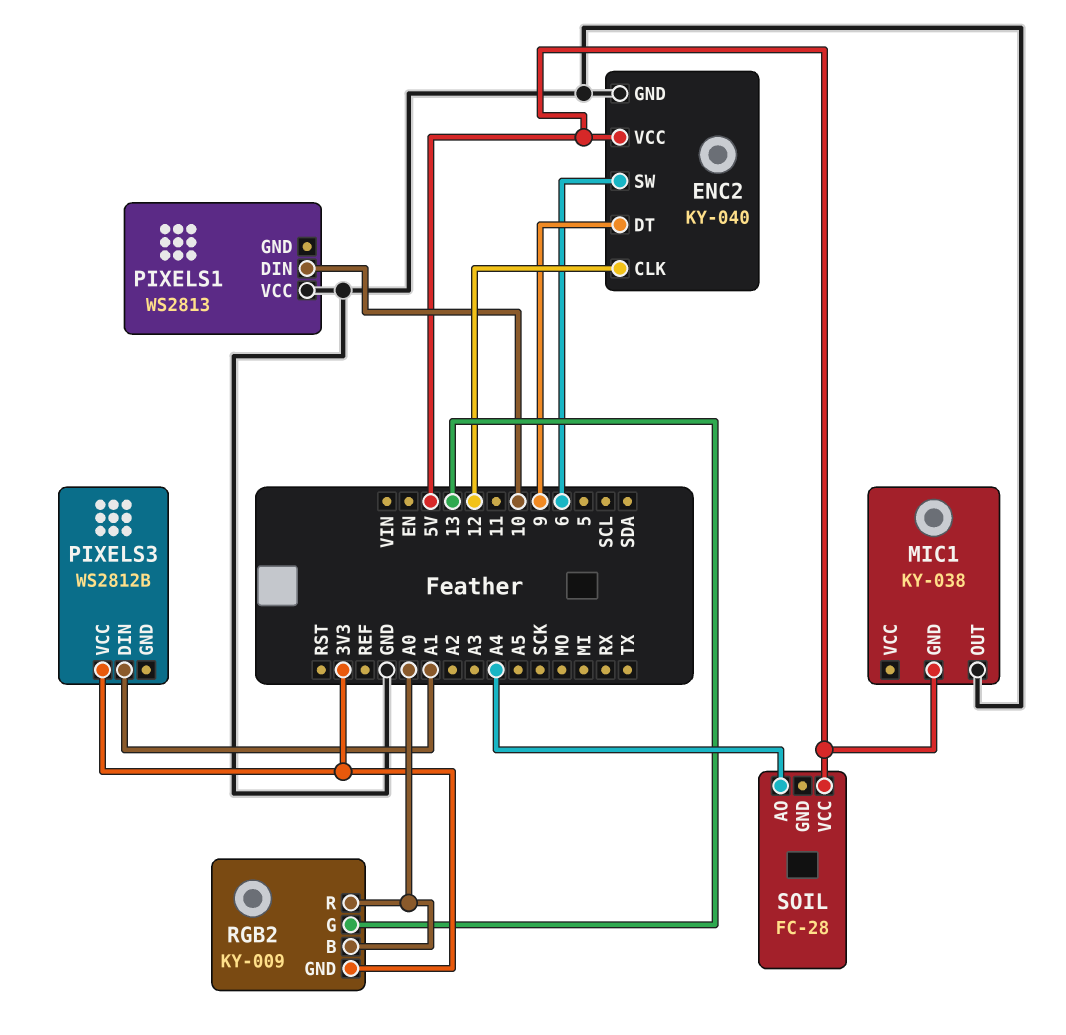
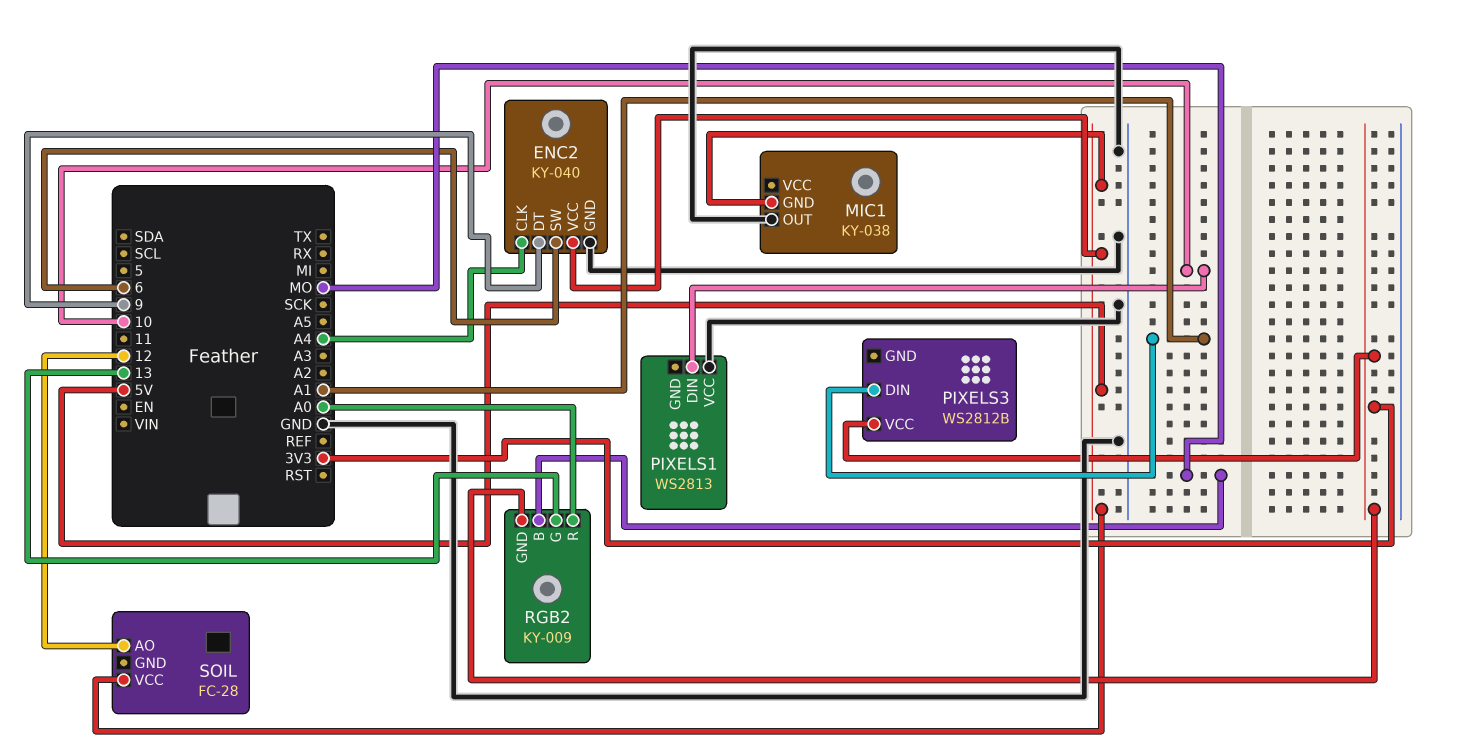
ENC2 pin CLK: 12 -> A4
RGB2 pin B: A0 -> MO
SOIL pin AO: A4 -> 12

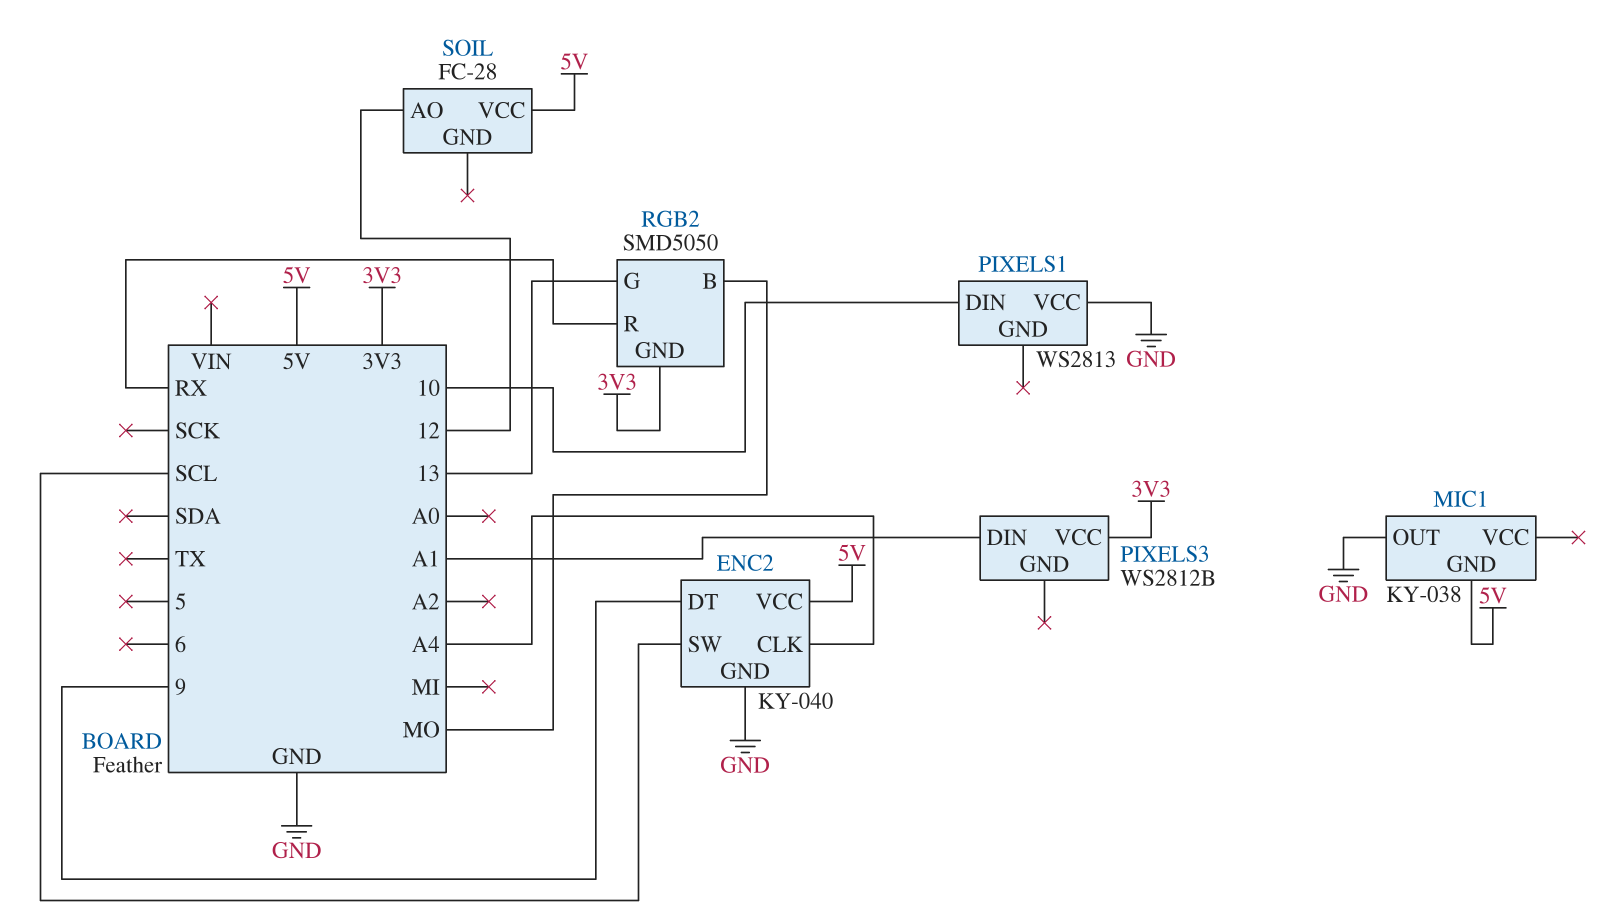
ENC2 pin SW: 6 -> SCL
RGB2: KY-009 -> SMD5050
RGB2 pin R: A0 -> RX

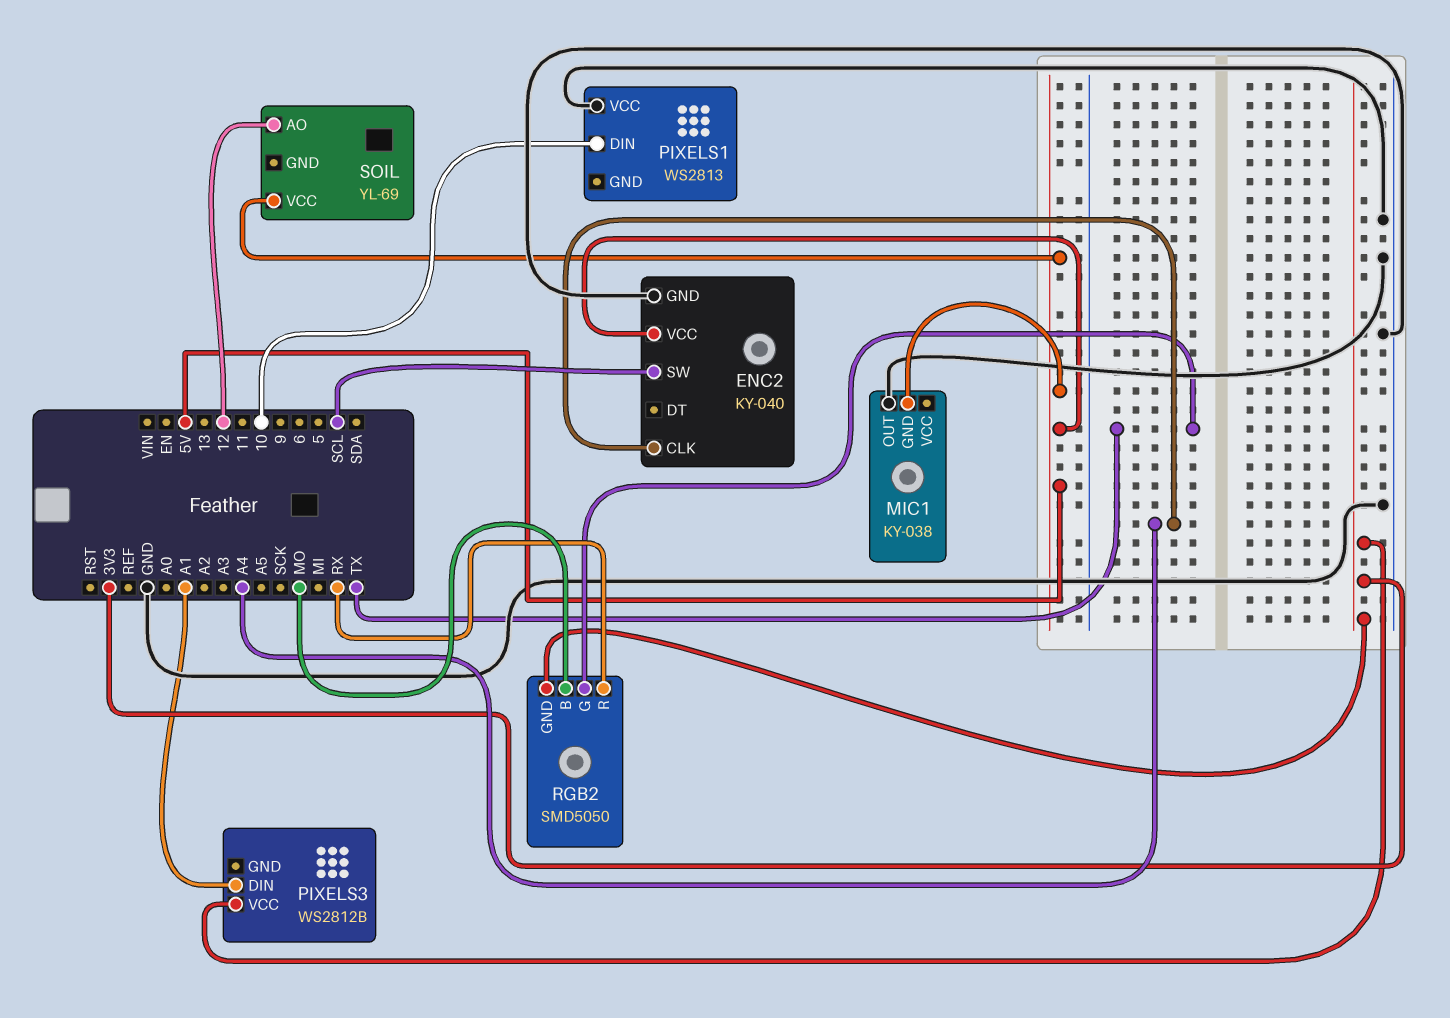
ENC2 pin DT: 9 -> none
RGB2 pin G: 13 -> TX
SOIL: FC-28 -> YL-69

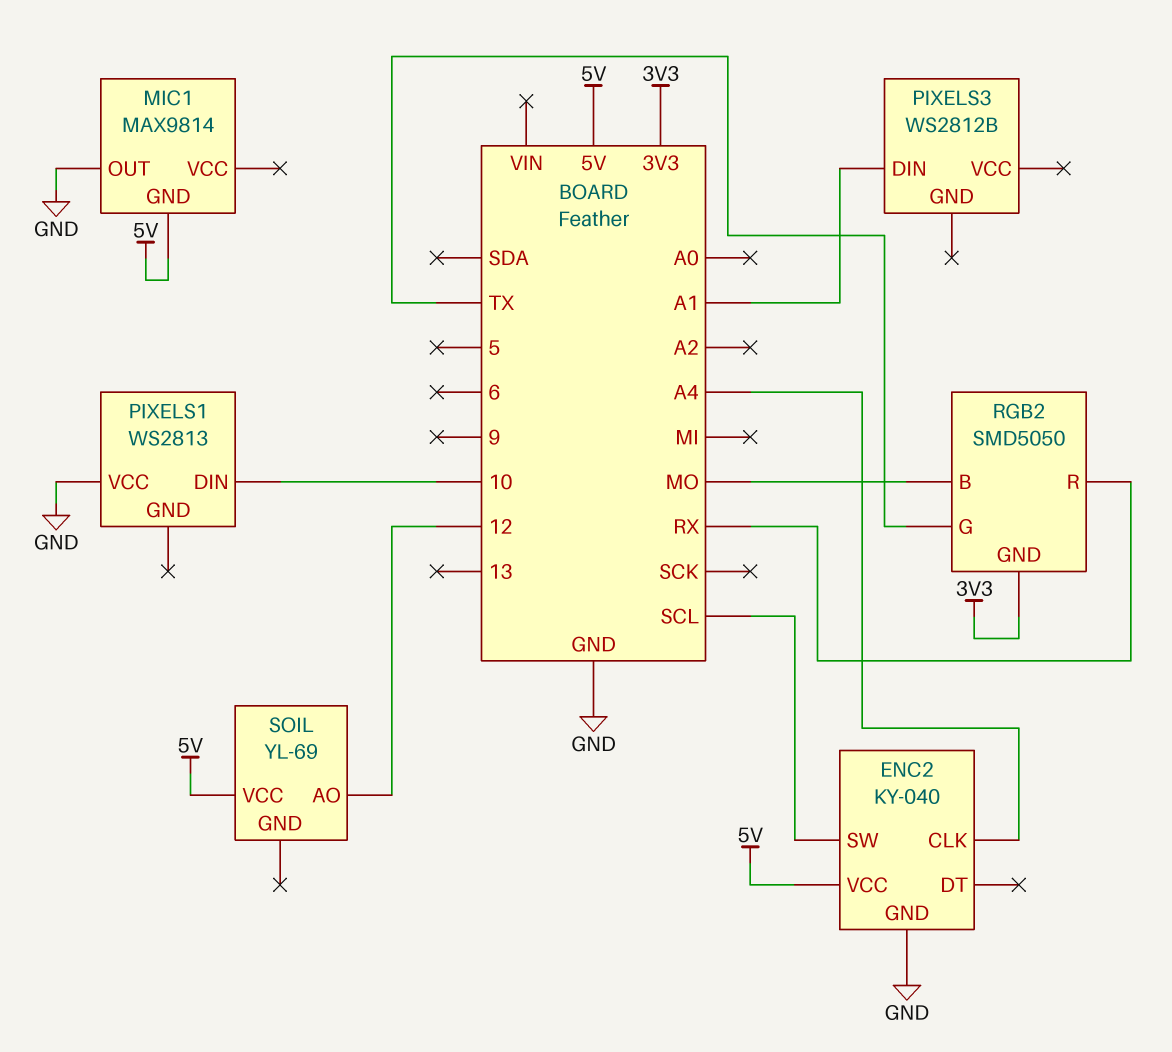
MIC1: KY-038 -> MAX9814
PIXELS3 pin VCC: 3V3 -> none

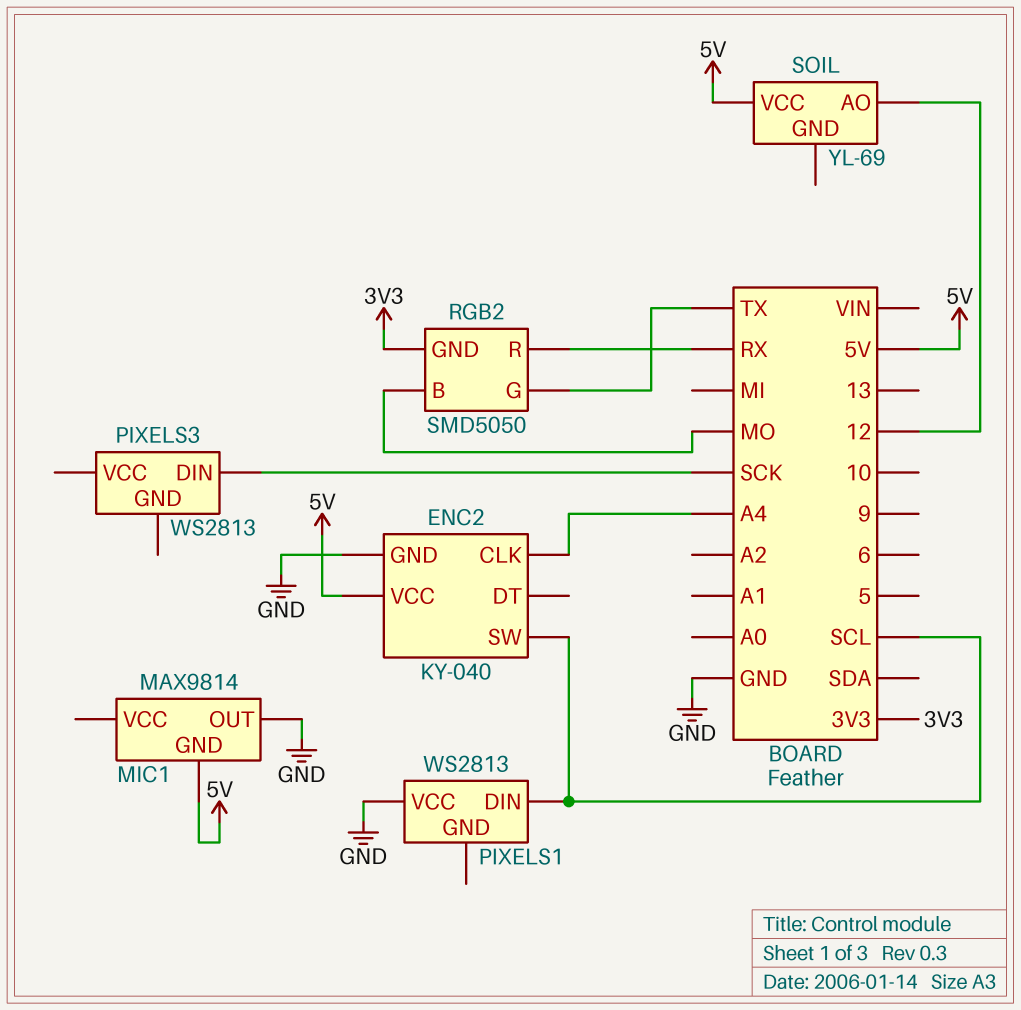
PIXELS1 pin DIN: 10 -> SCL
PIXELS3: WS2812B -> WS2813
PIXELS3 pin DIN: A1 -> SCK

